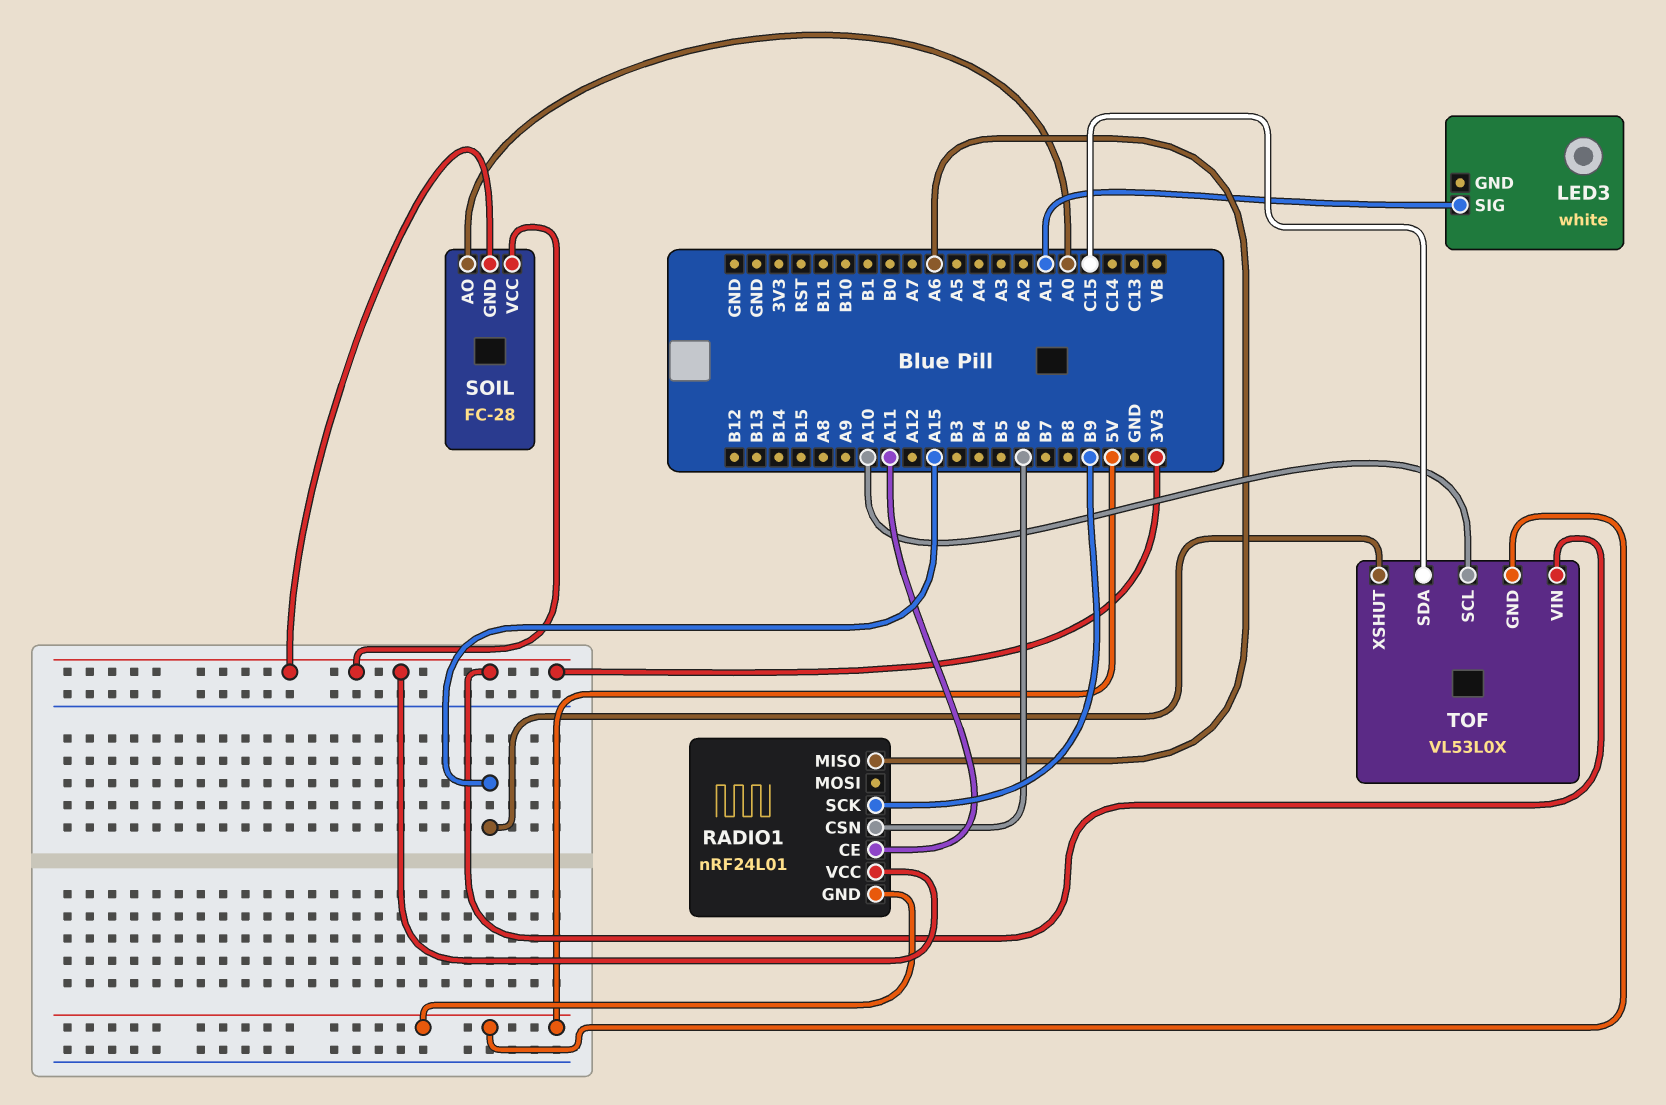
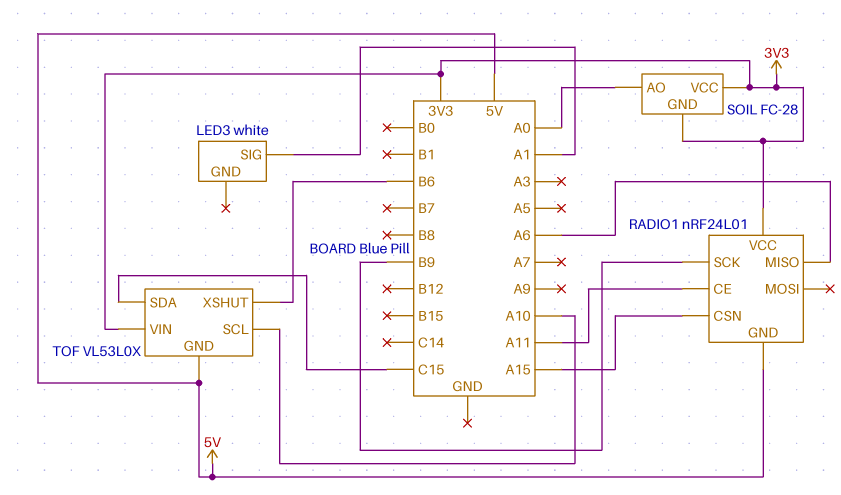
RADIO1 pin CSN: B6 -> A15
TOF pin XSHUT: A15 -> B6

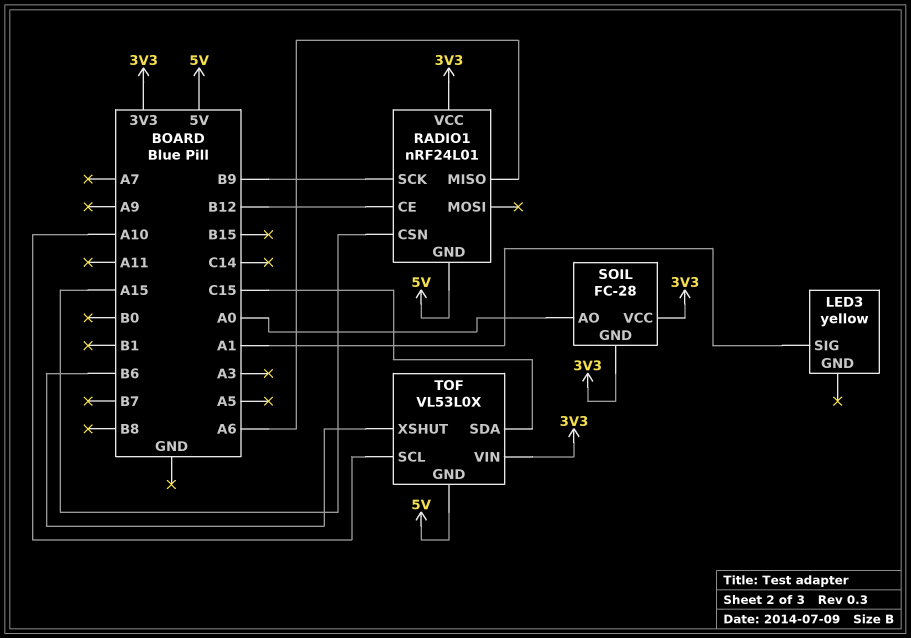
LED3: white -> yellow
RADIO1 pin CE: A11 -> B12

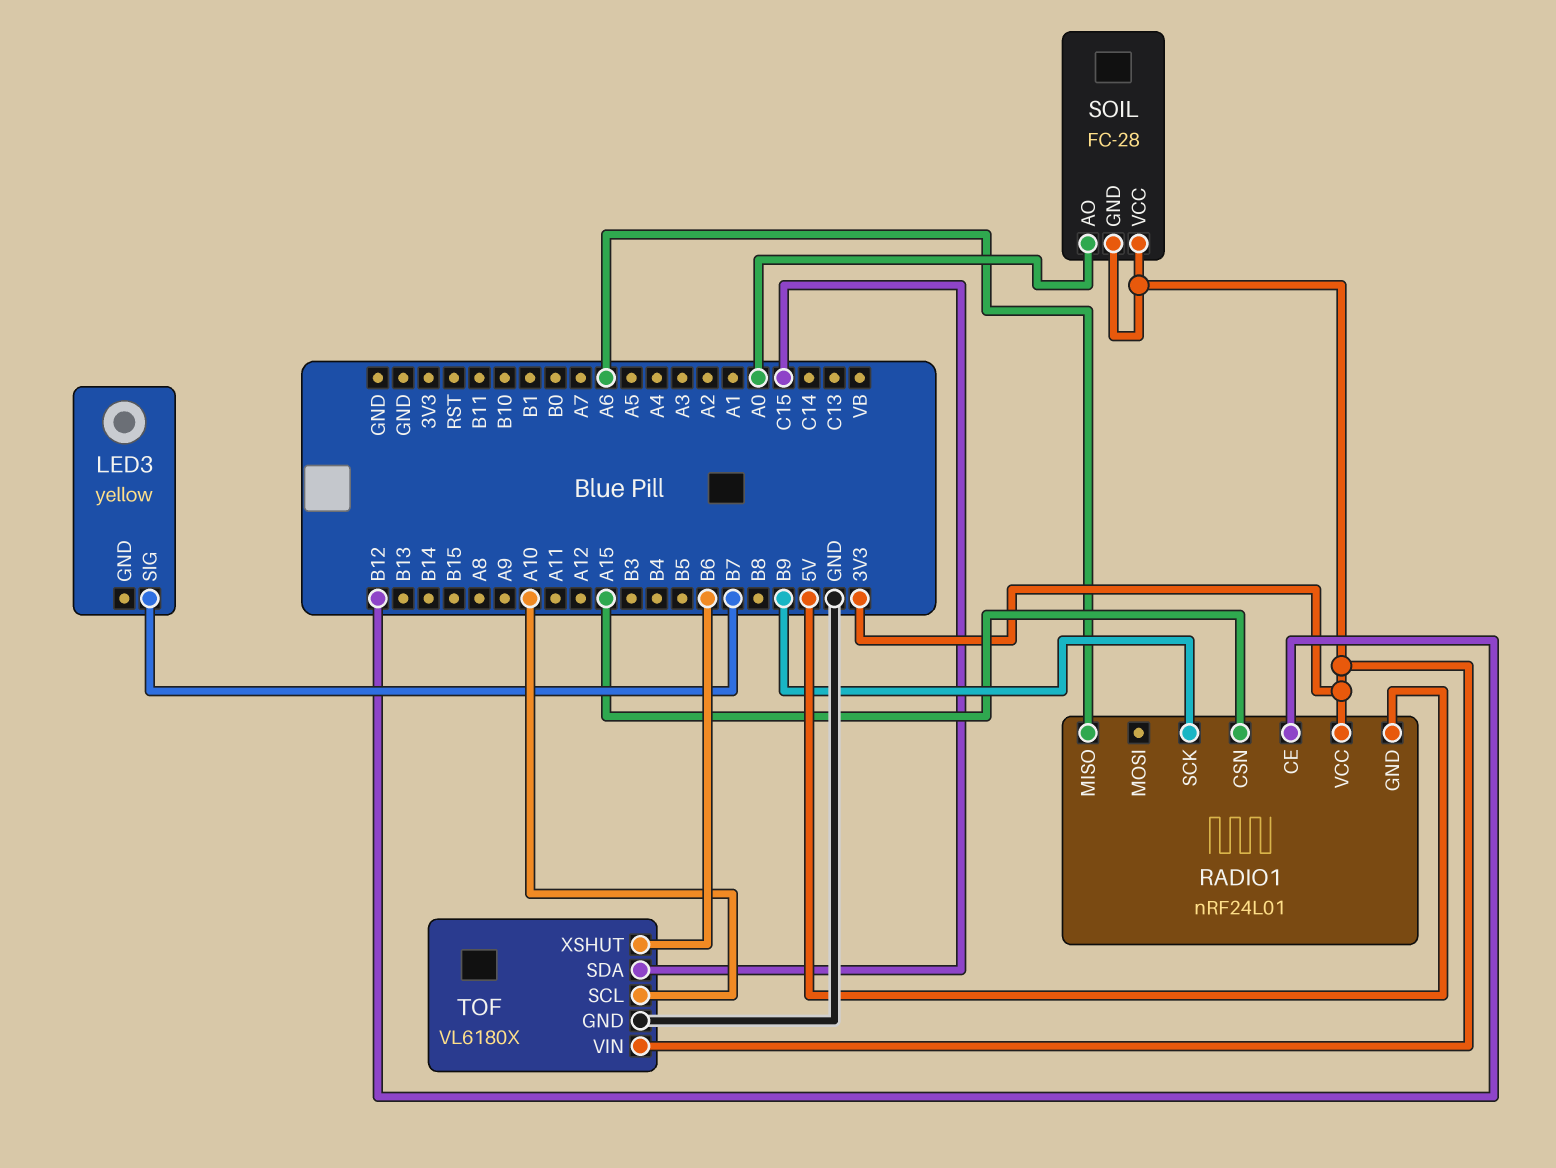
LED3 pin SIG: A1 -> B7
TOF: VL53L0X -> VL6180X
TOF pin GND: 5V -> GND

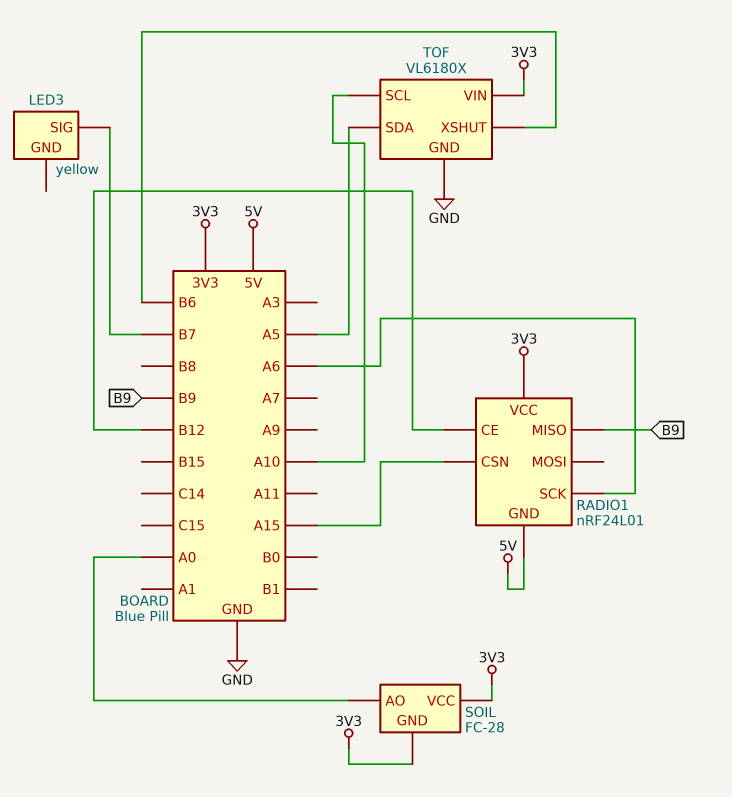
RADIO1 pin MISO: A6 -> B9
RADIO1 pin SCK: B9 -> A6
TOF pin SDA: C15 -> A5

